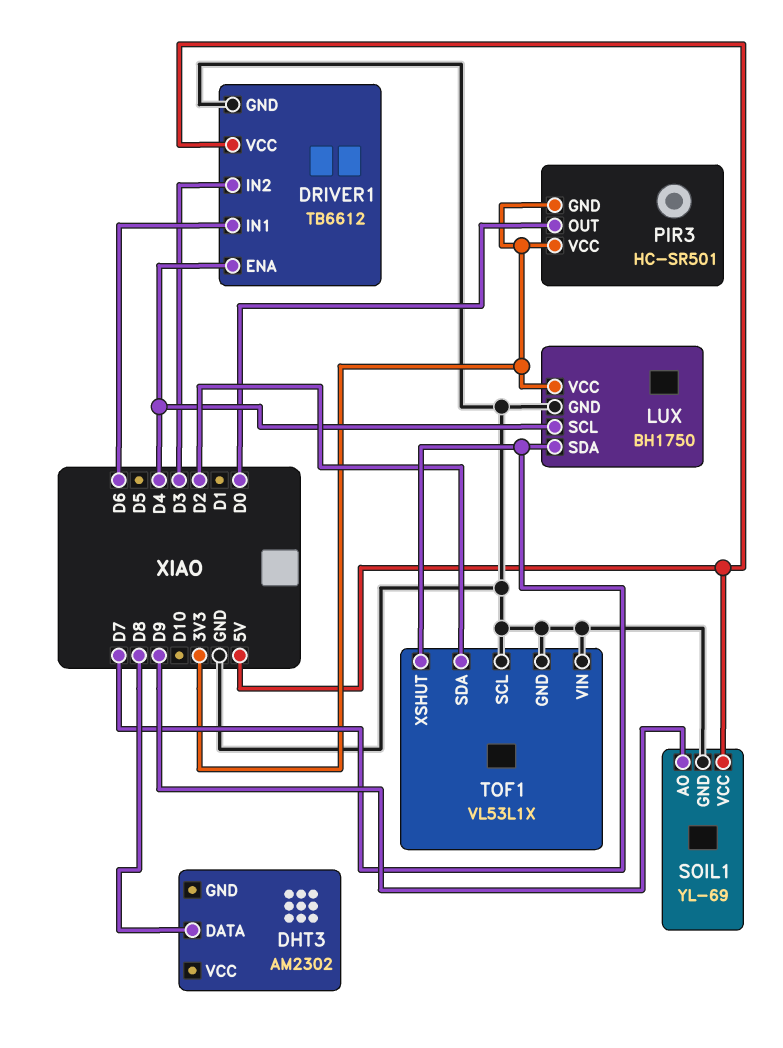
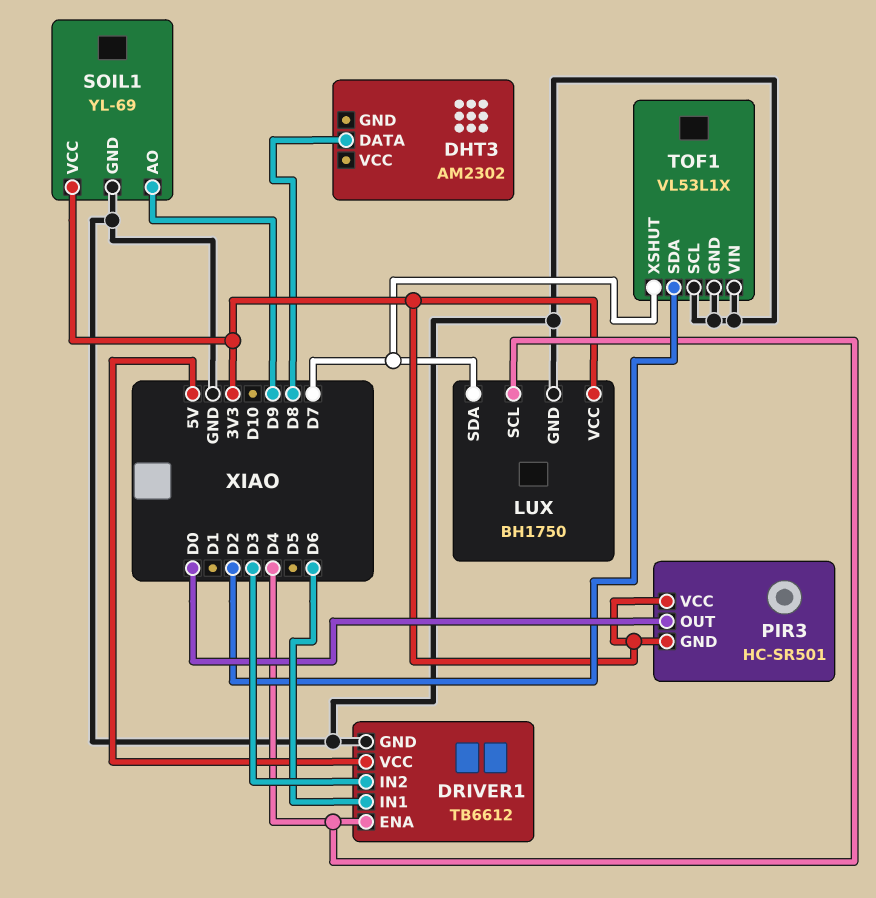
SOIL1 pin VCC: 5V -> 3V3

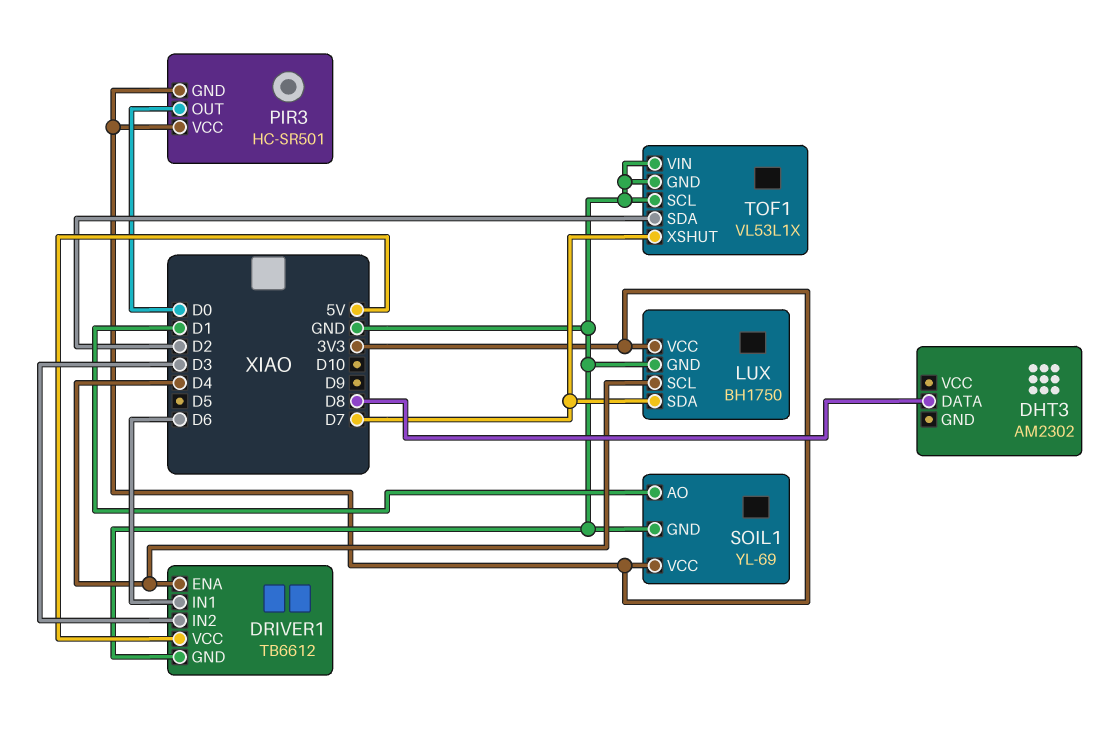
SOIL1 pin AO: D9 -> D1

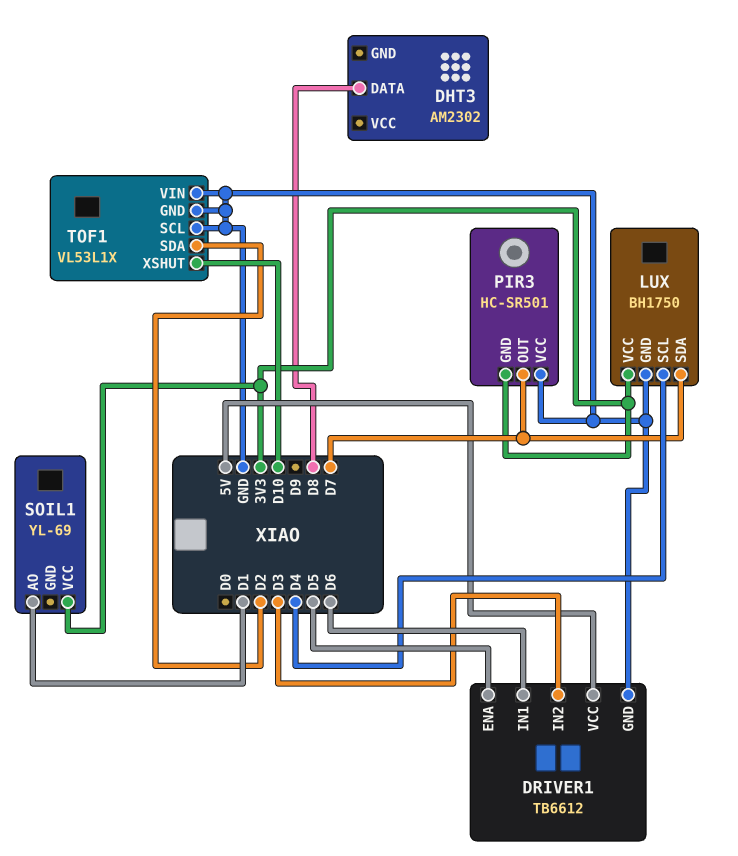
DRIVER1 pin ENA: D4 -> D5
PIR3 pin OUT: D0 -> D7
PIR3 pin VCC: 3V3 -> GND
SOIL1 pin GND: GND -> none
TOF1 pin XSHUT: D7 -> D10

